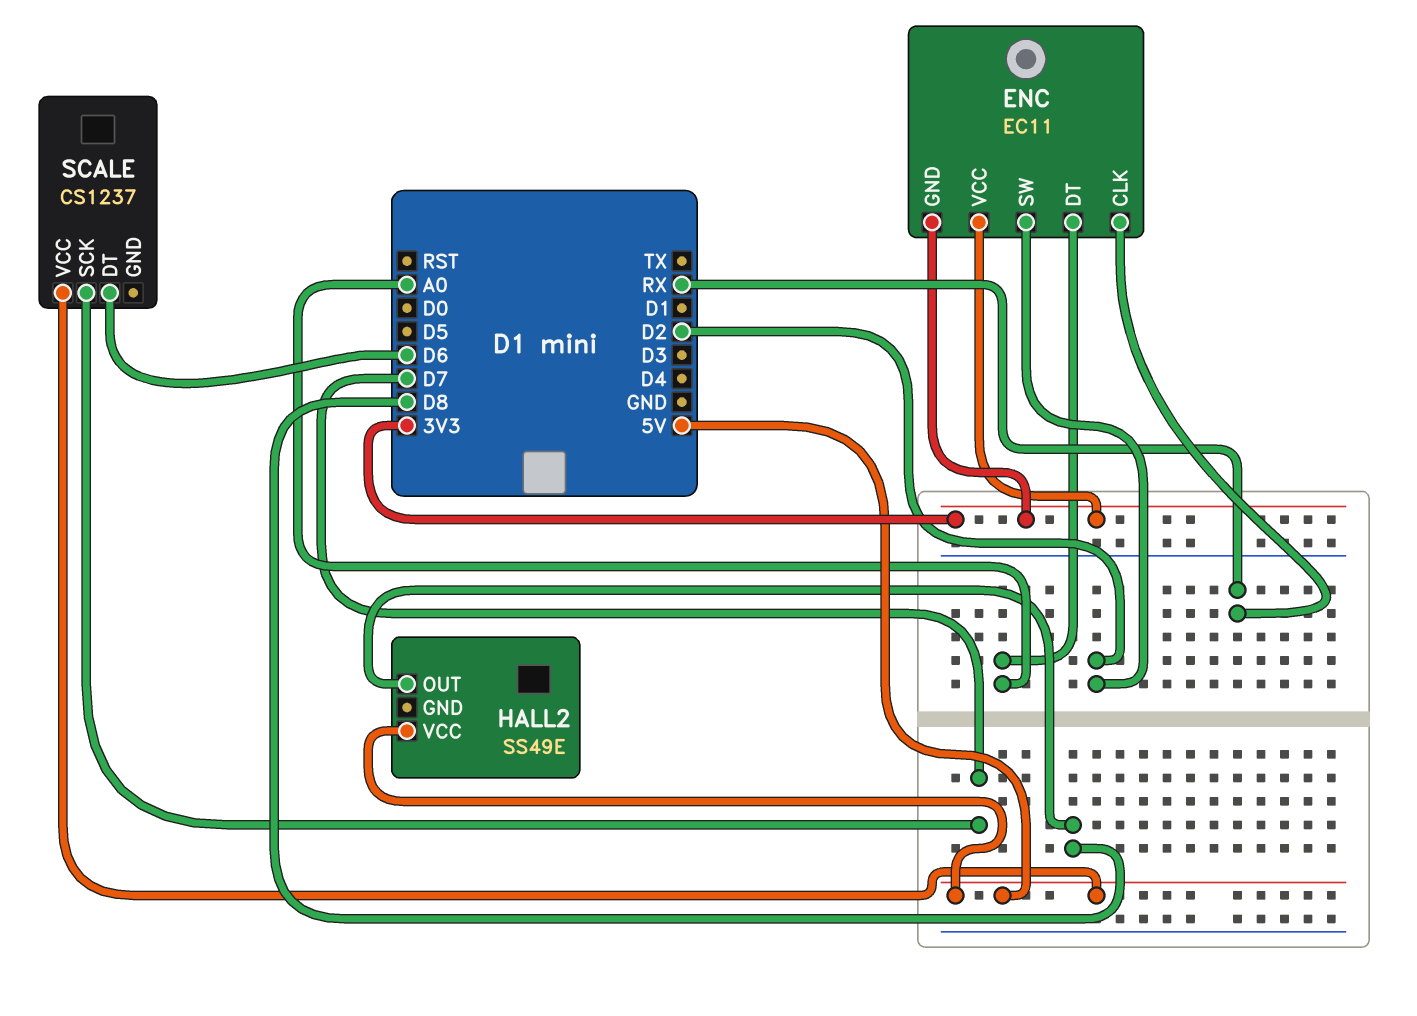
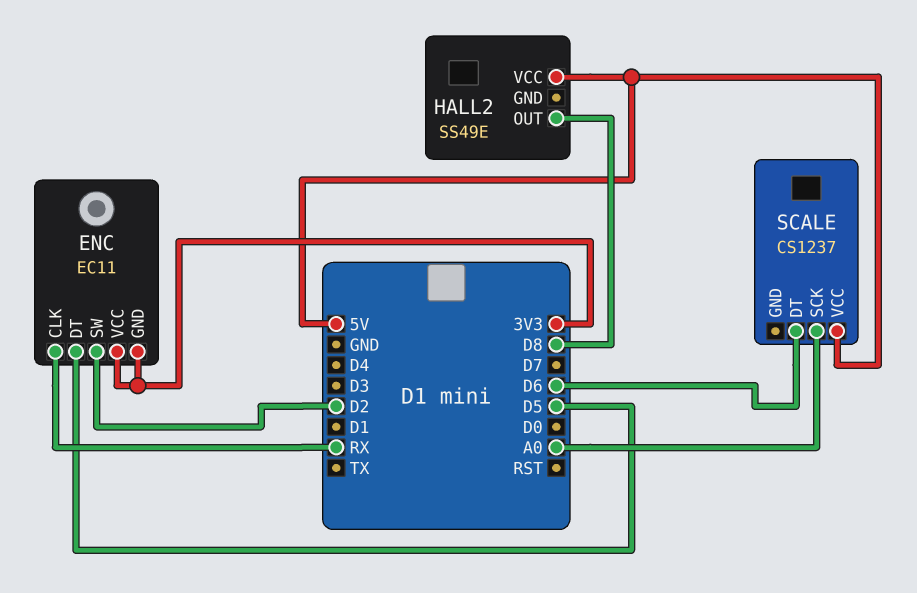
ENC pin DT: A0 -> D5
SCALE pin SCK: D7 -> A0

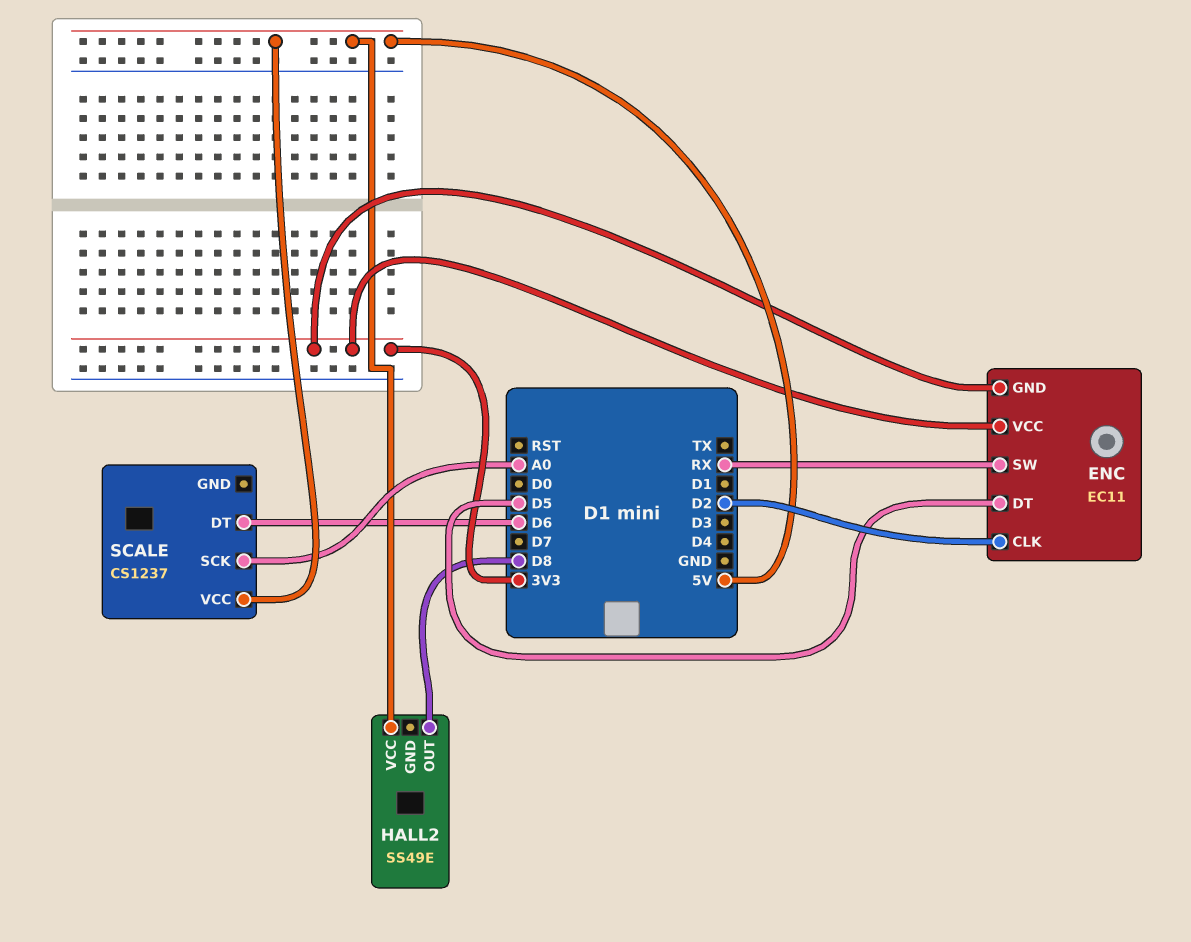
ENC pin CLK: RX -> D2
ENC pin SW: D2 -> RX

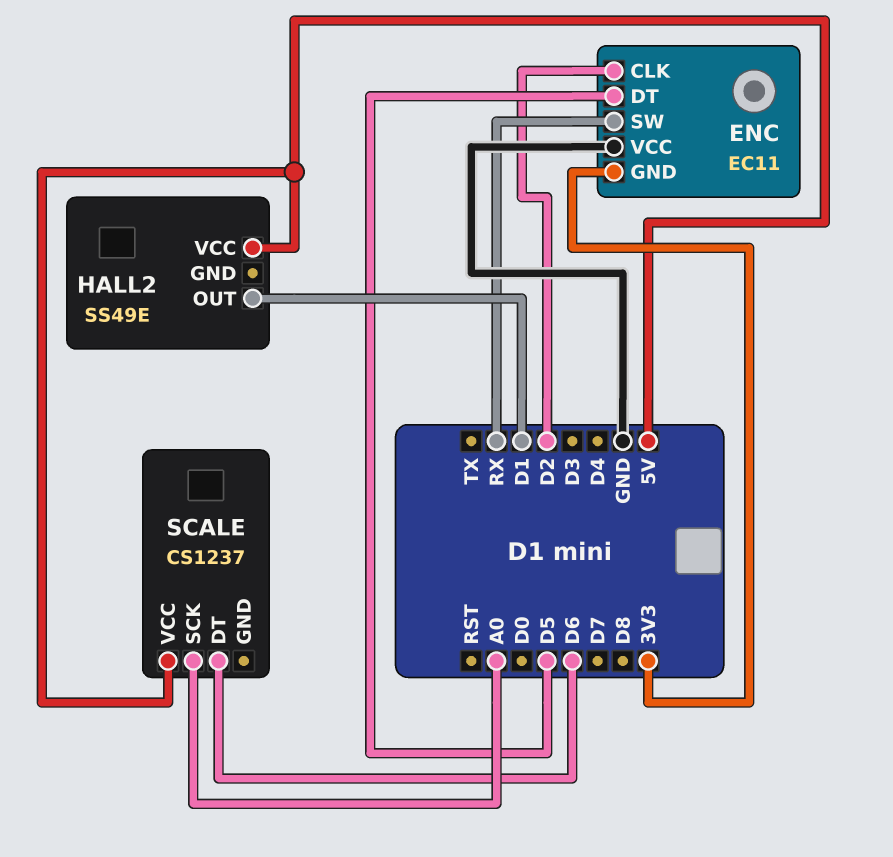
ENC pin VCC: 3V3 -> GND
HALL2 pin OUT: D8 -> D1

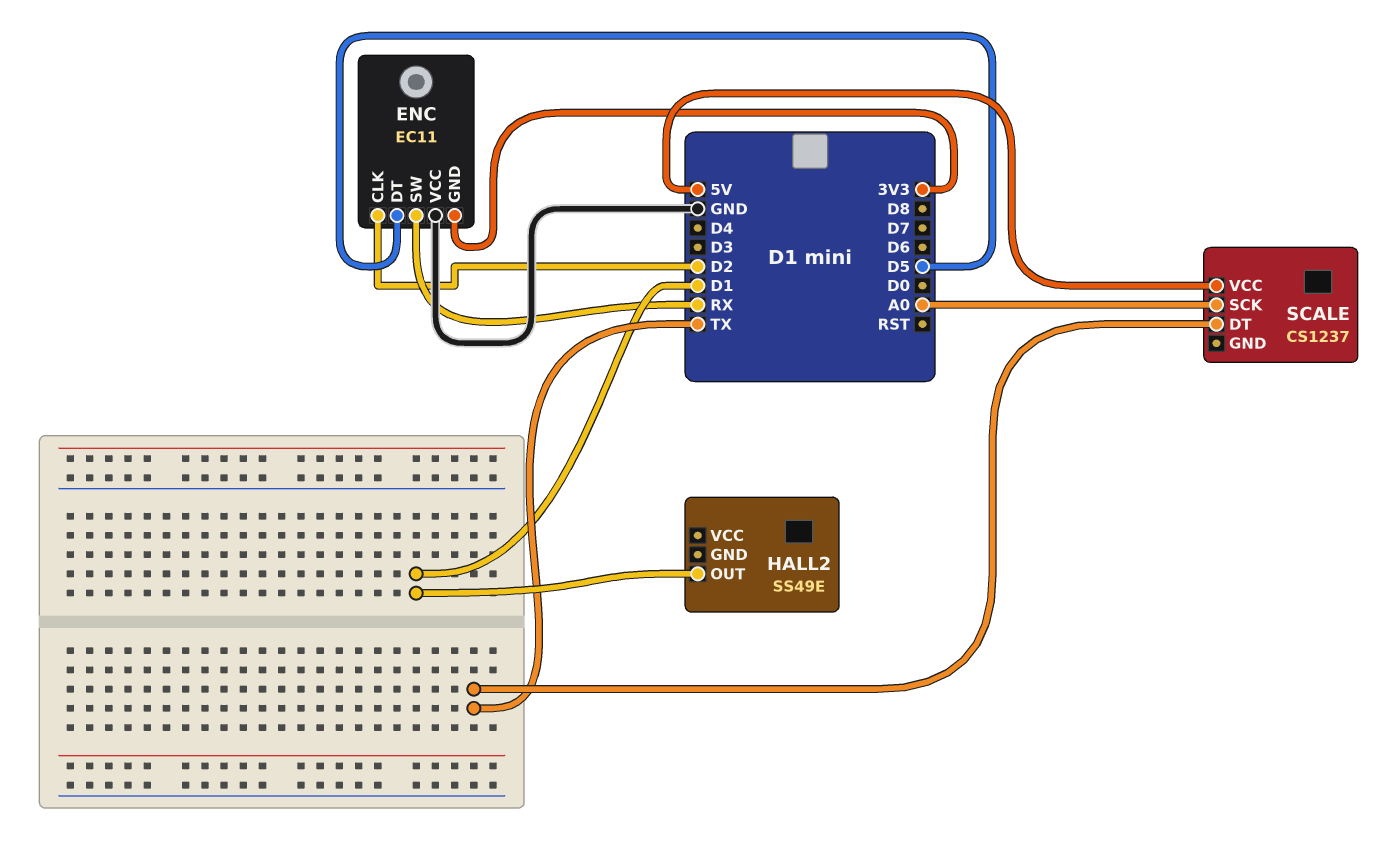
HALL2 pin VCC: 5V -> none
SCALE pin DT: D6 -> TX

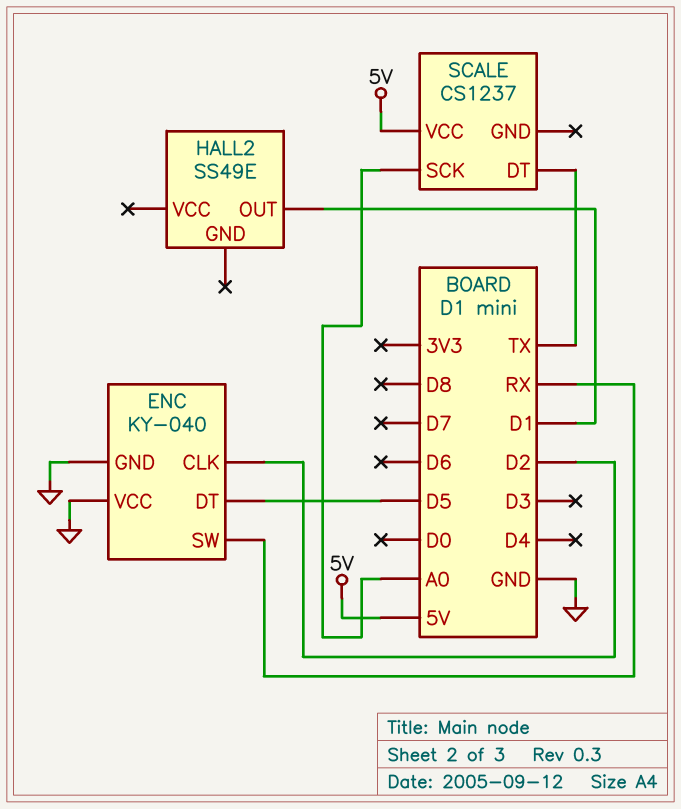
ENC: EC11 -> KY-040
ENC pin GND: 3V3 -> GND

